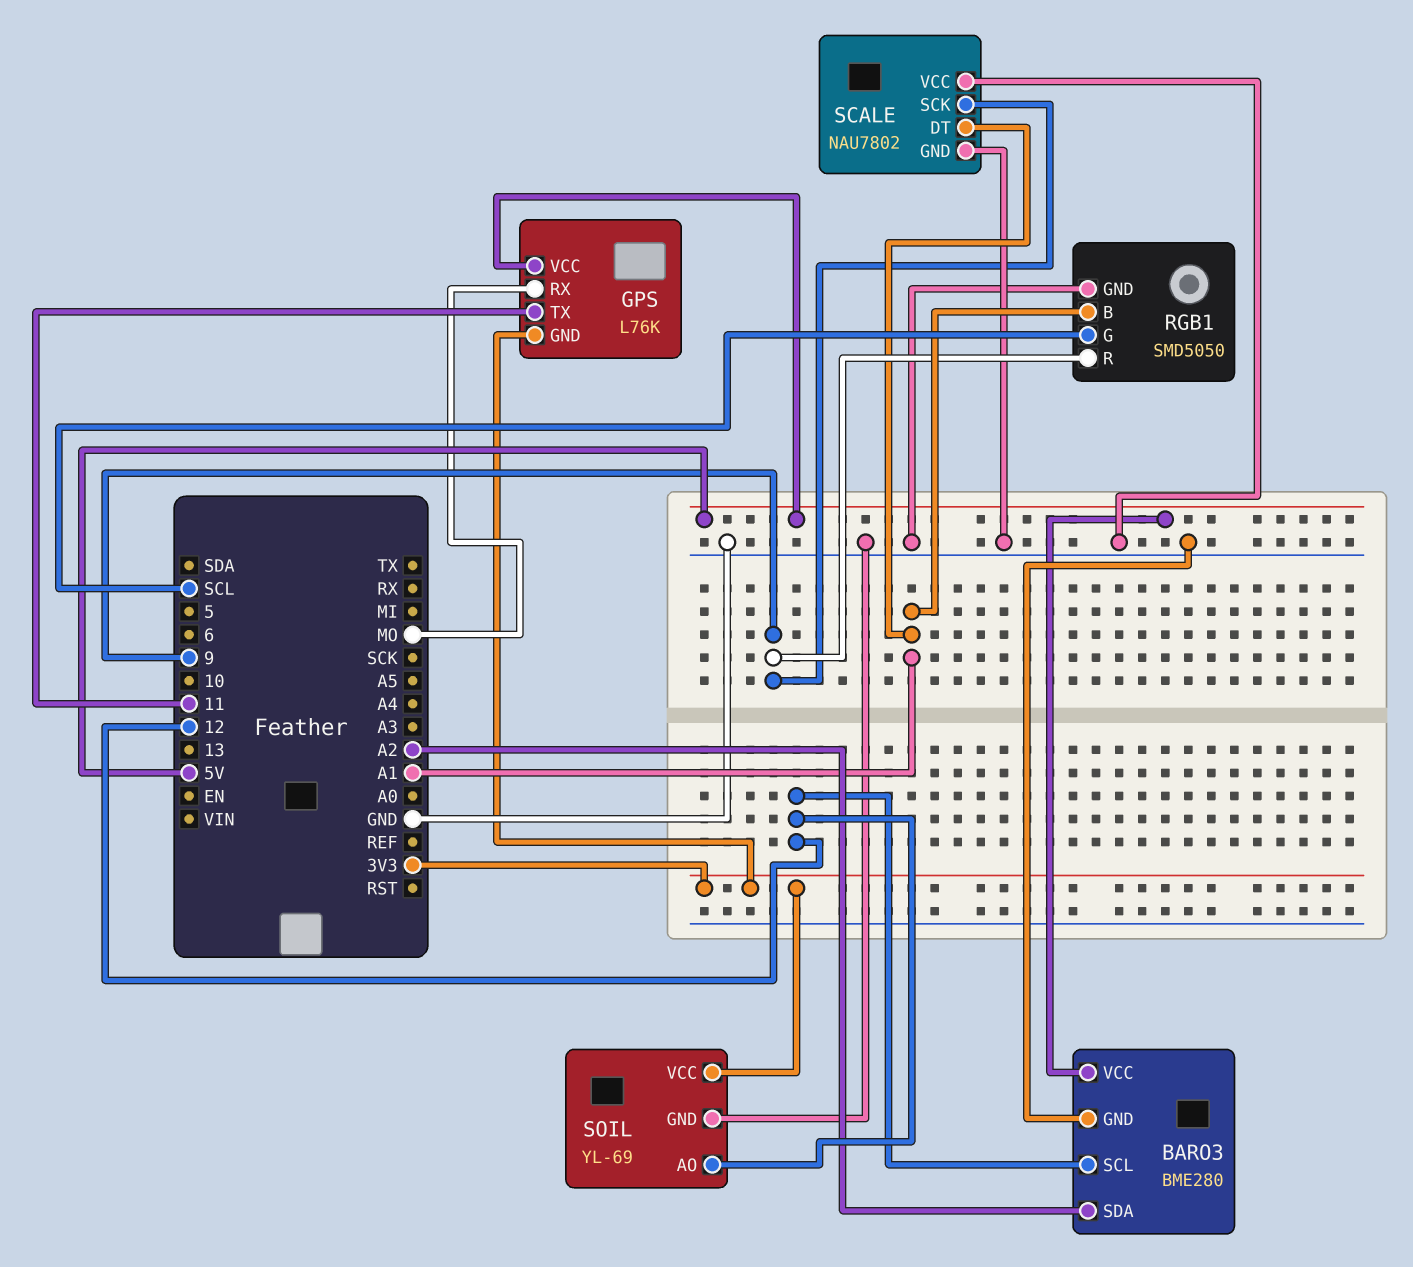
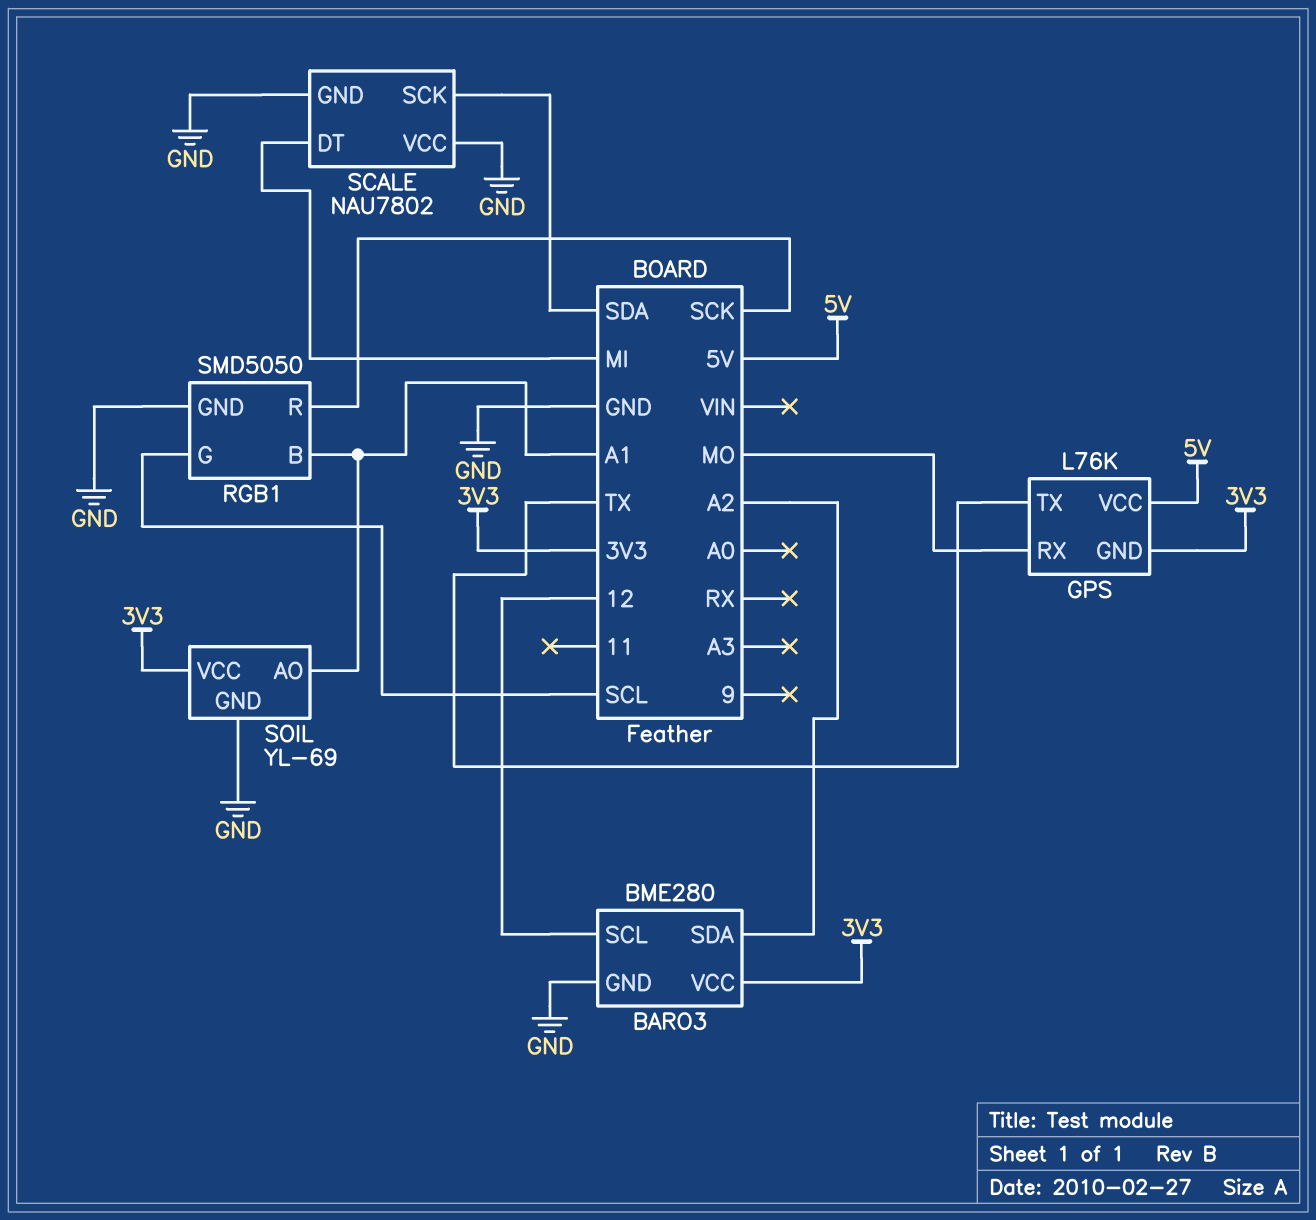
BARO3 pin VCC: 5V -> 3V3
GPS pin TX: 11 -> TX
RGB1 pin R: 9 -> SCK
SCALE pin DT: A1 -> MI
SCALE pin SCK: 9 -> SDA
SOIL pin AO: 12 -> A1

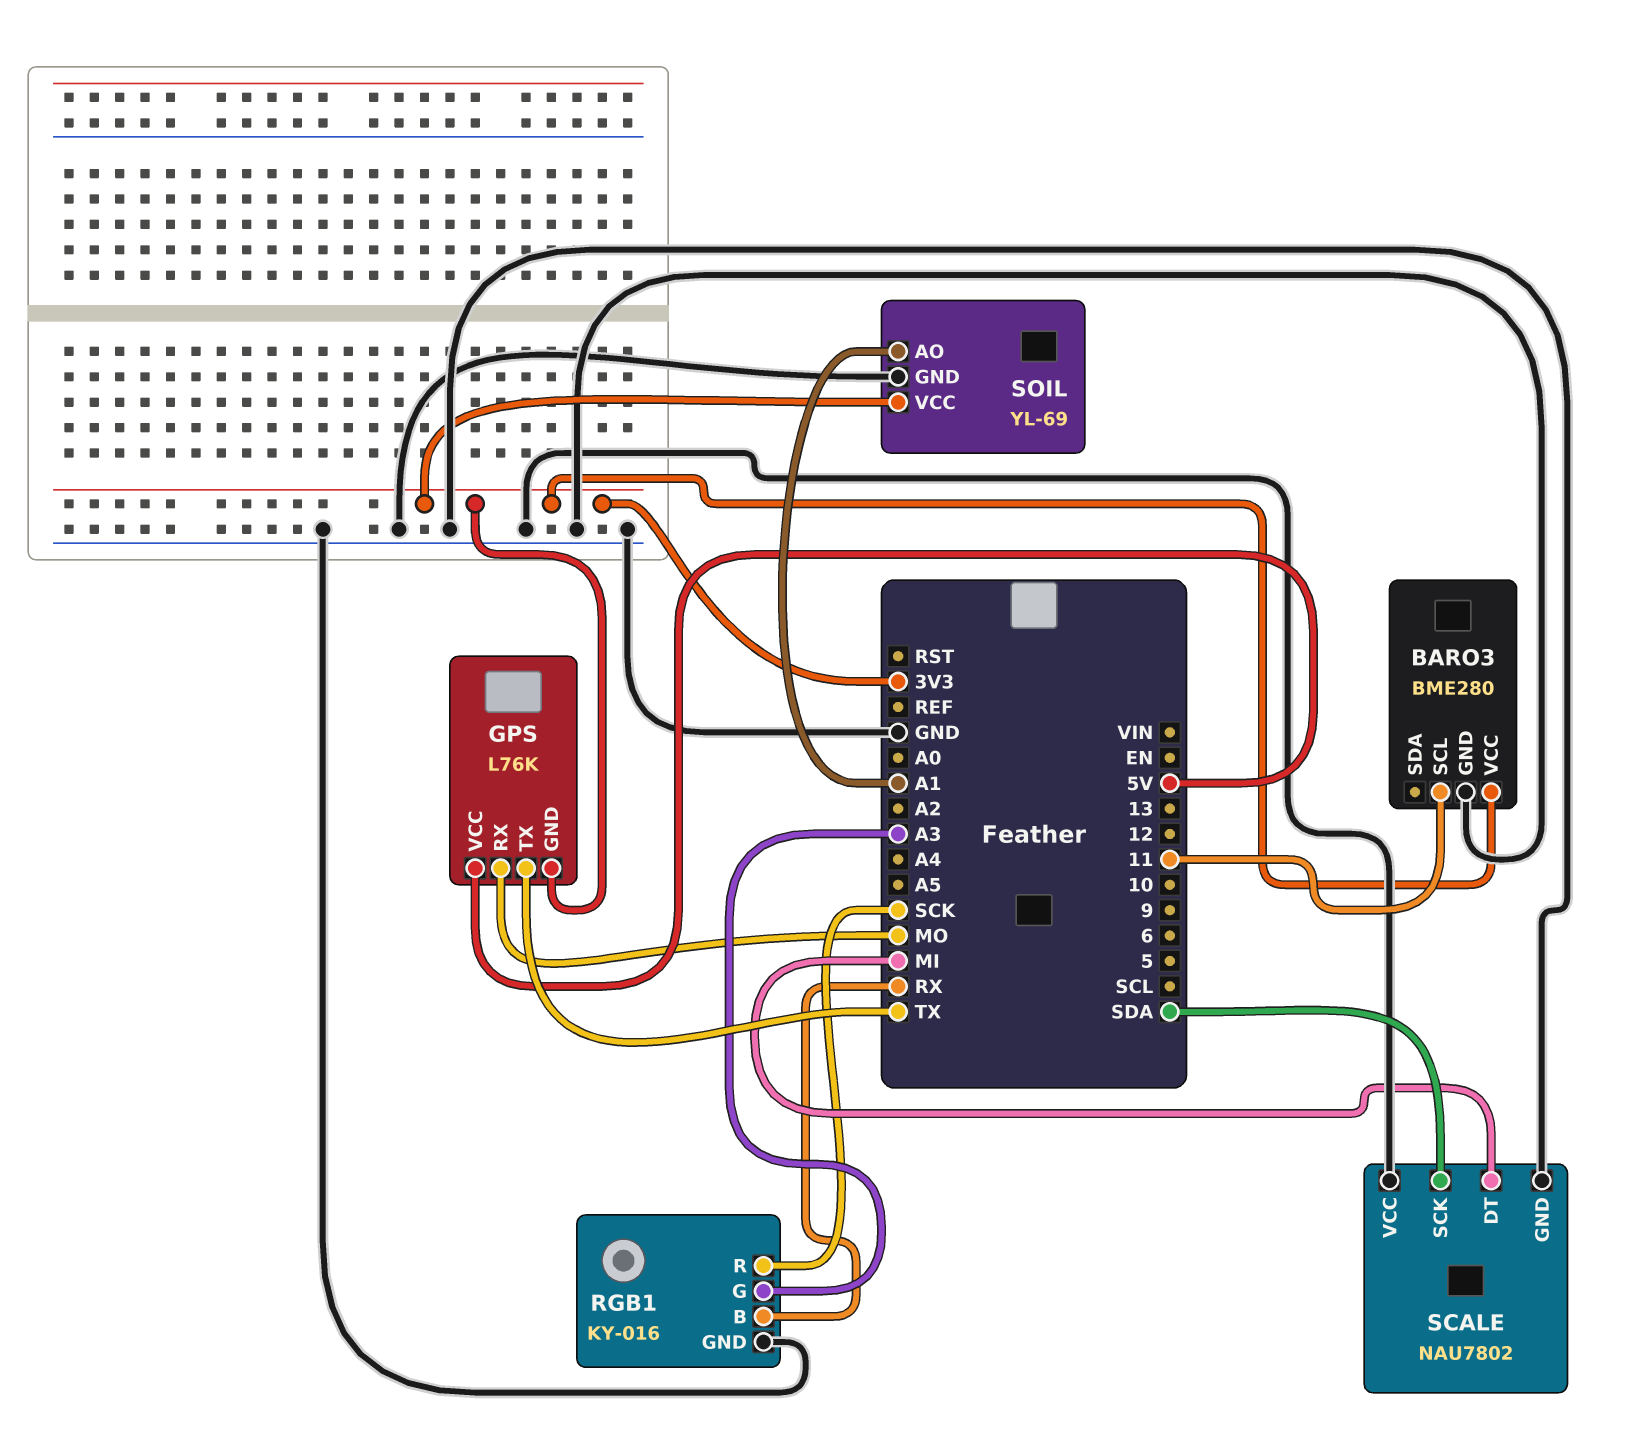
BARO3 pin SCL: 12 -> 11
BARO3 pin SDA: A2 -> none
RGB1: SMD5050 -> KY-016
RGB1 pin B: A1 -> RX
RGB1 pin G: SCL -> A3

